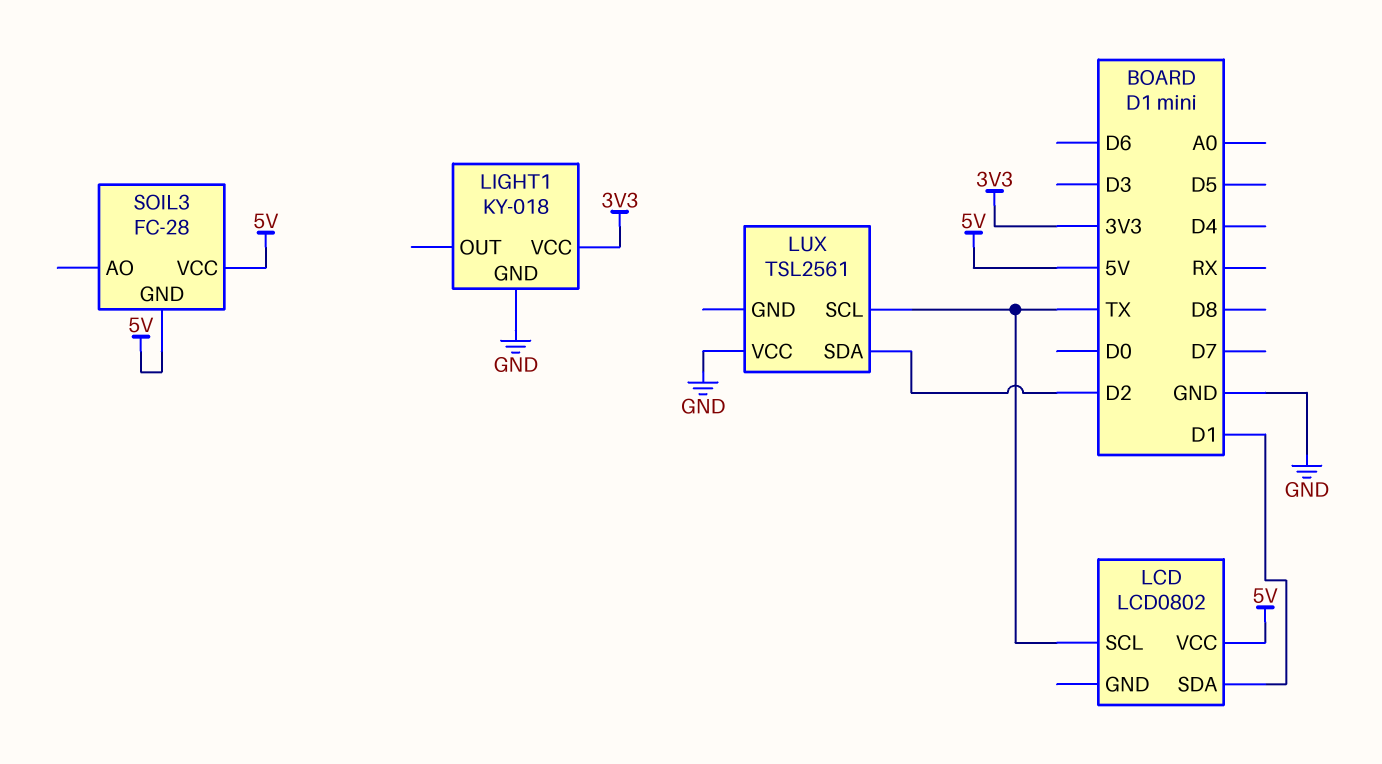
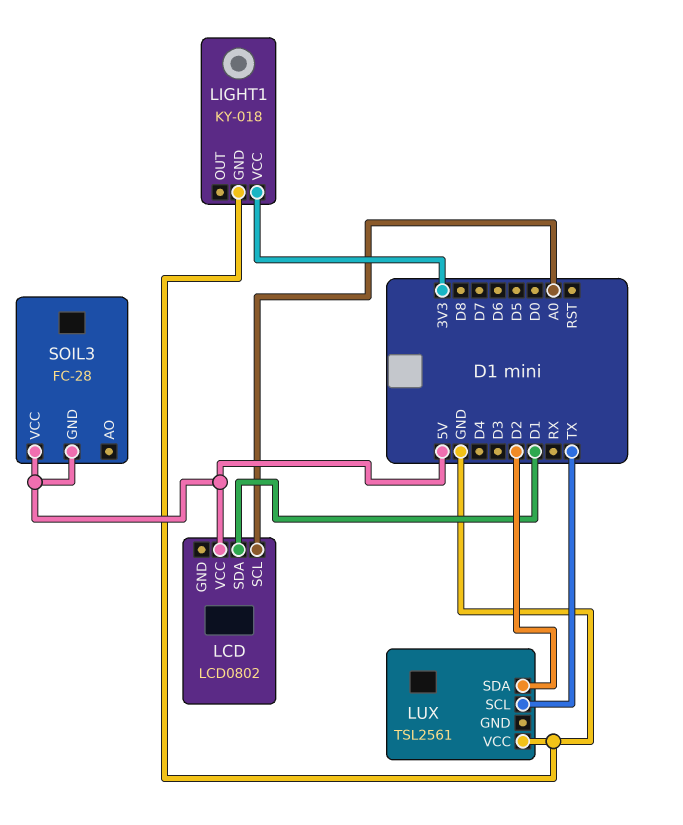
LCD pin SCL: TX -> A0

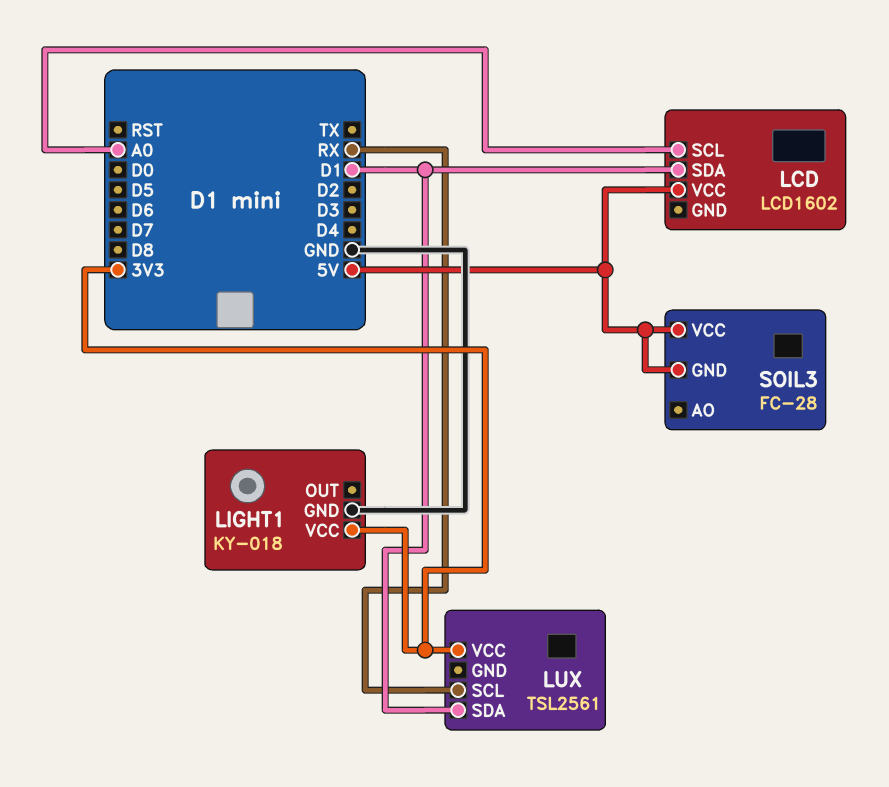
LCD: LCD0802 -> LCD1602
LUX pin SCL: TX -> RX
LUX pin SDA: D2 -> D1
LUX pin VCC: GND -> 3V3

